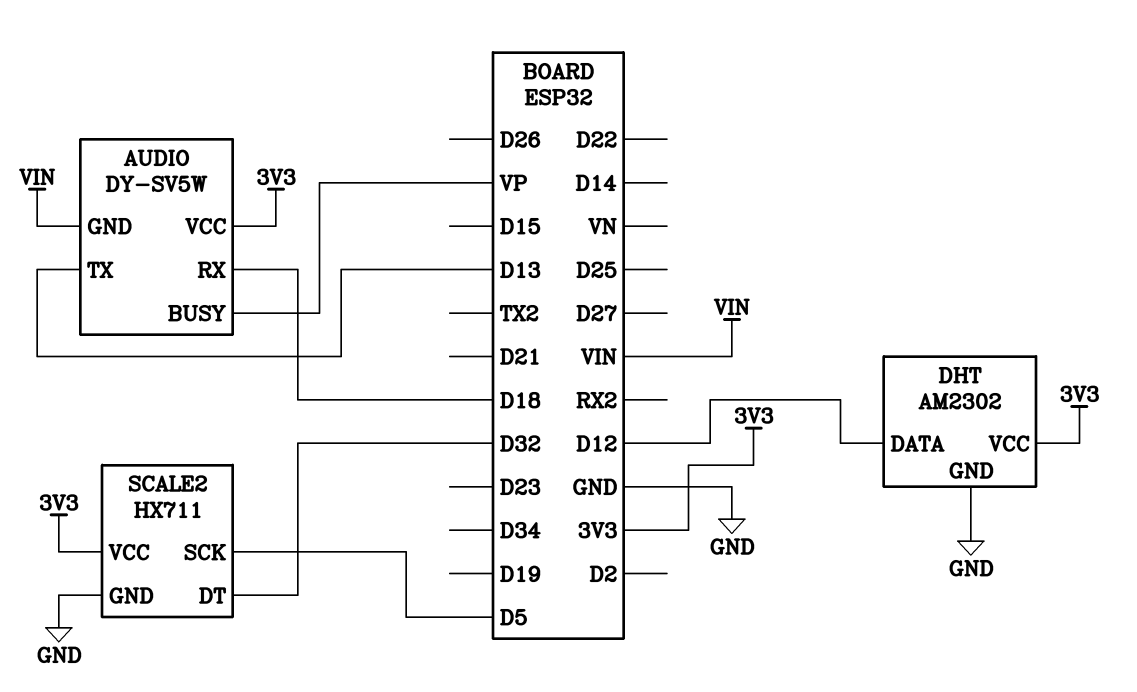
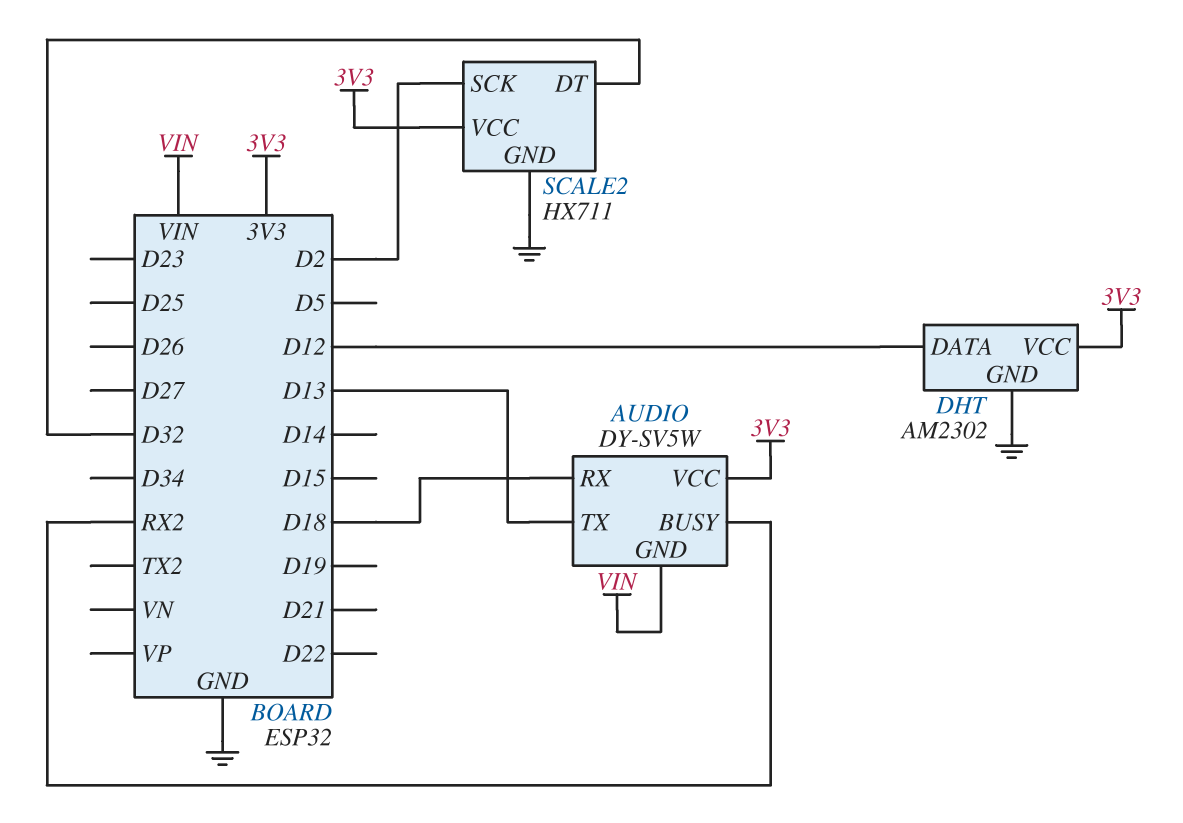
AUDIO pin BUSY: VP -> RX2
SCALE2 pin SCK: D5 -> D2

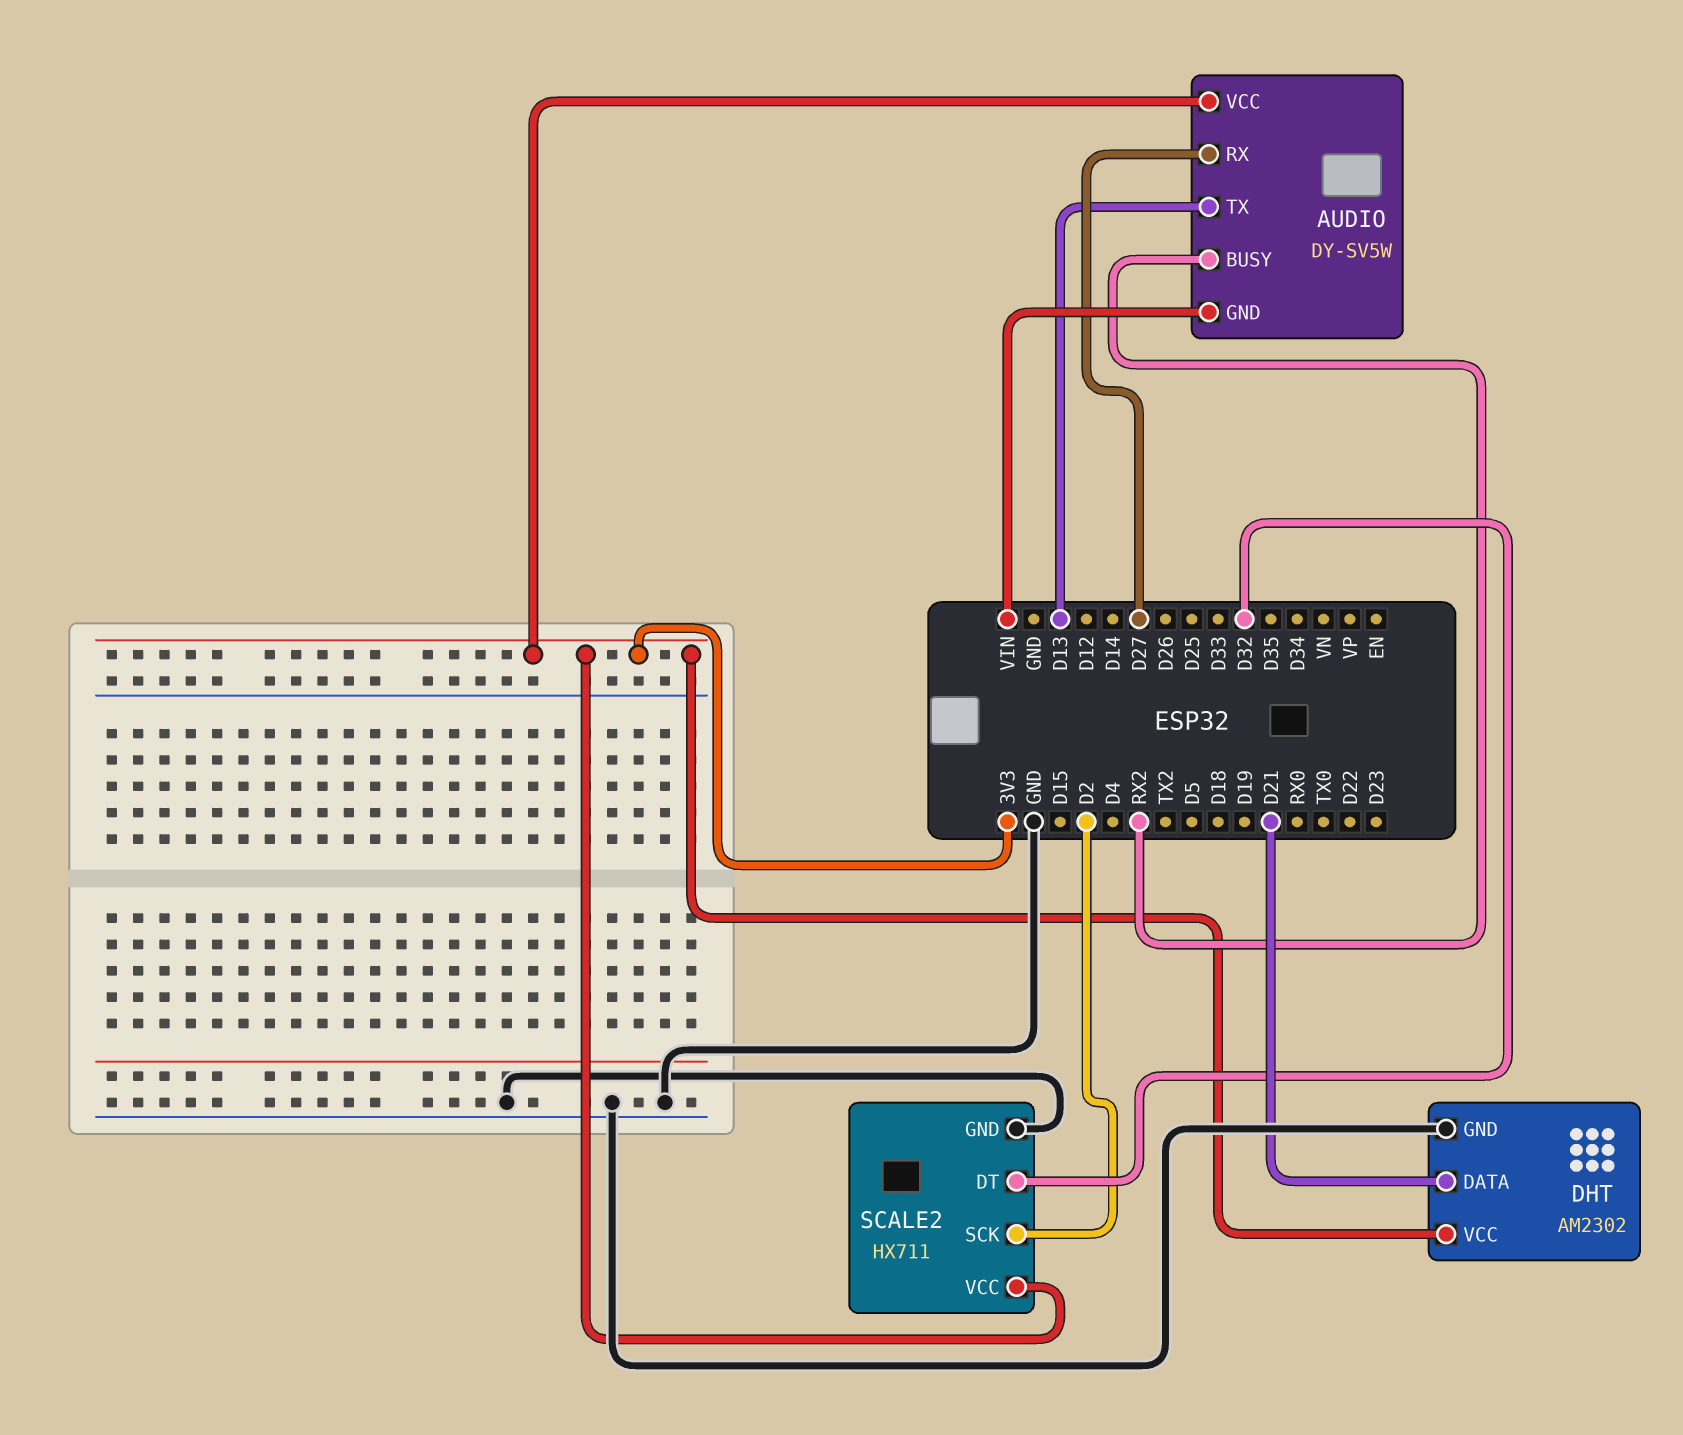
AUDIO pin RX: D18 -> D27
DHT pin DATA: D12 -> D21

